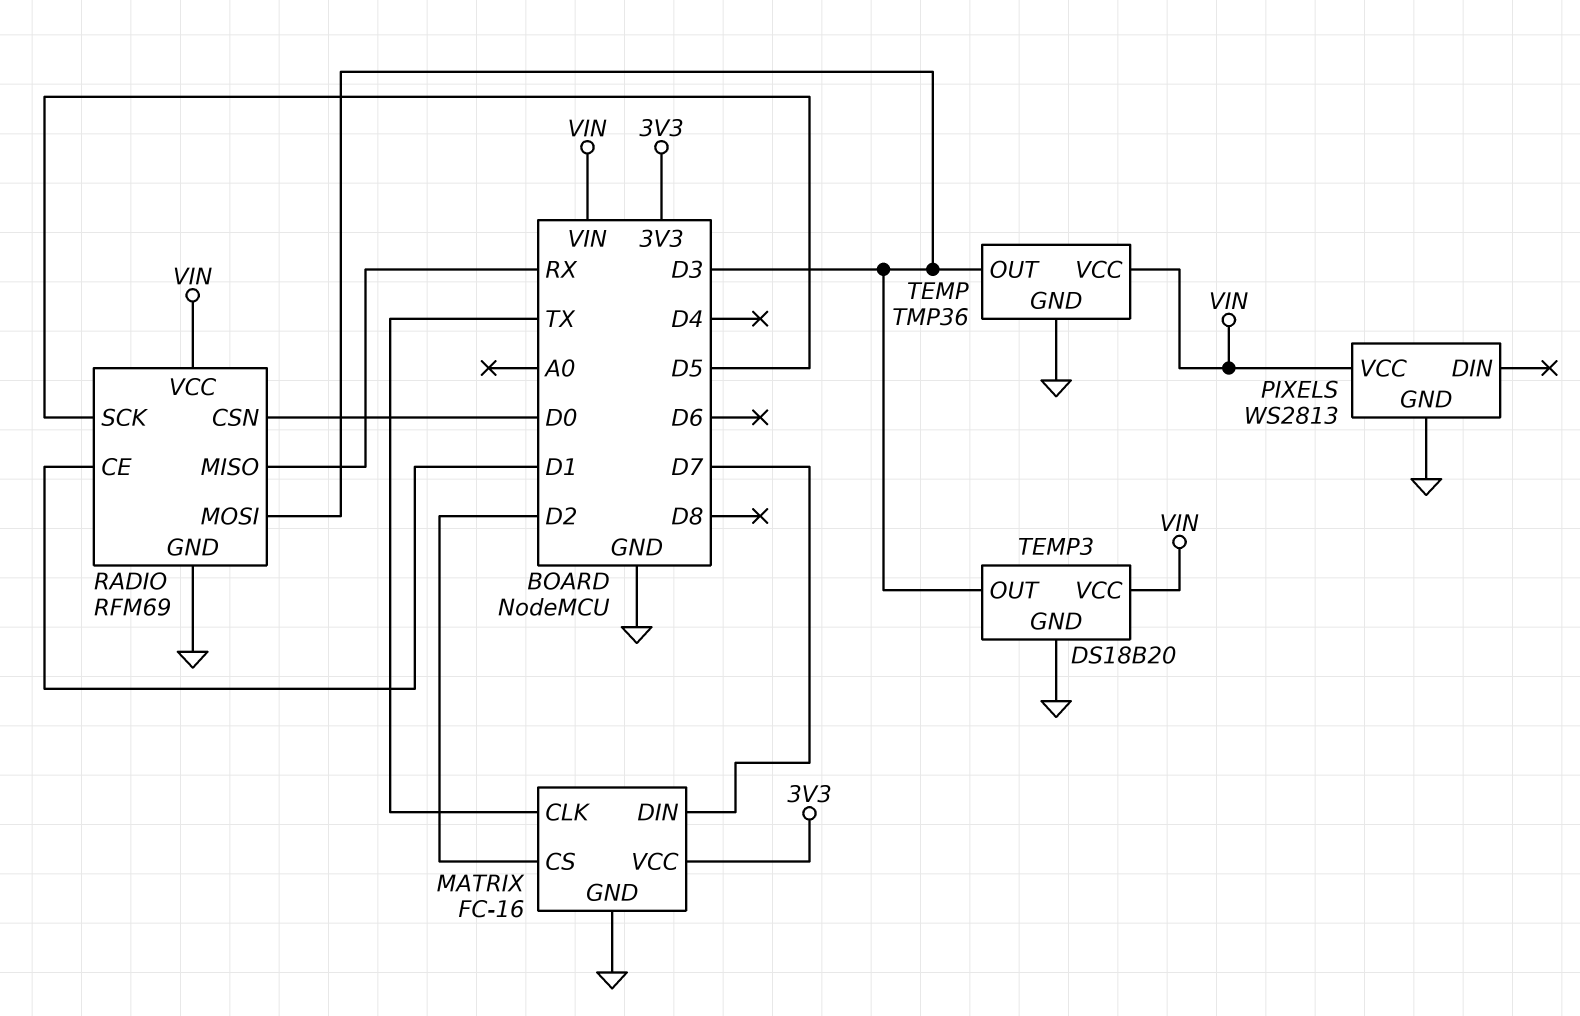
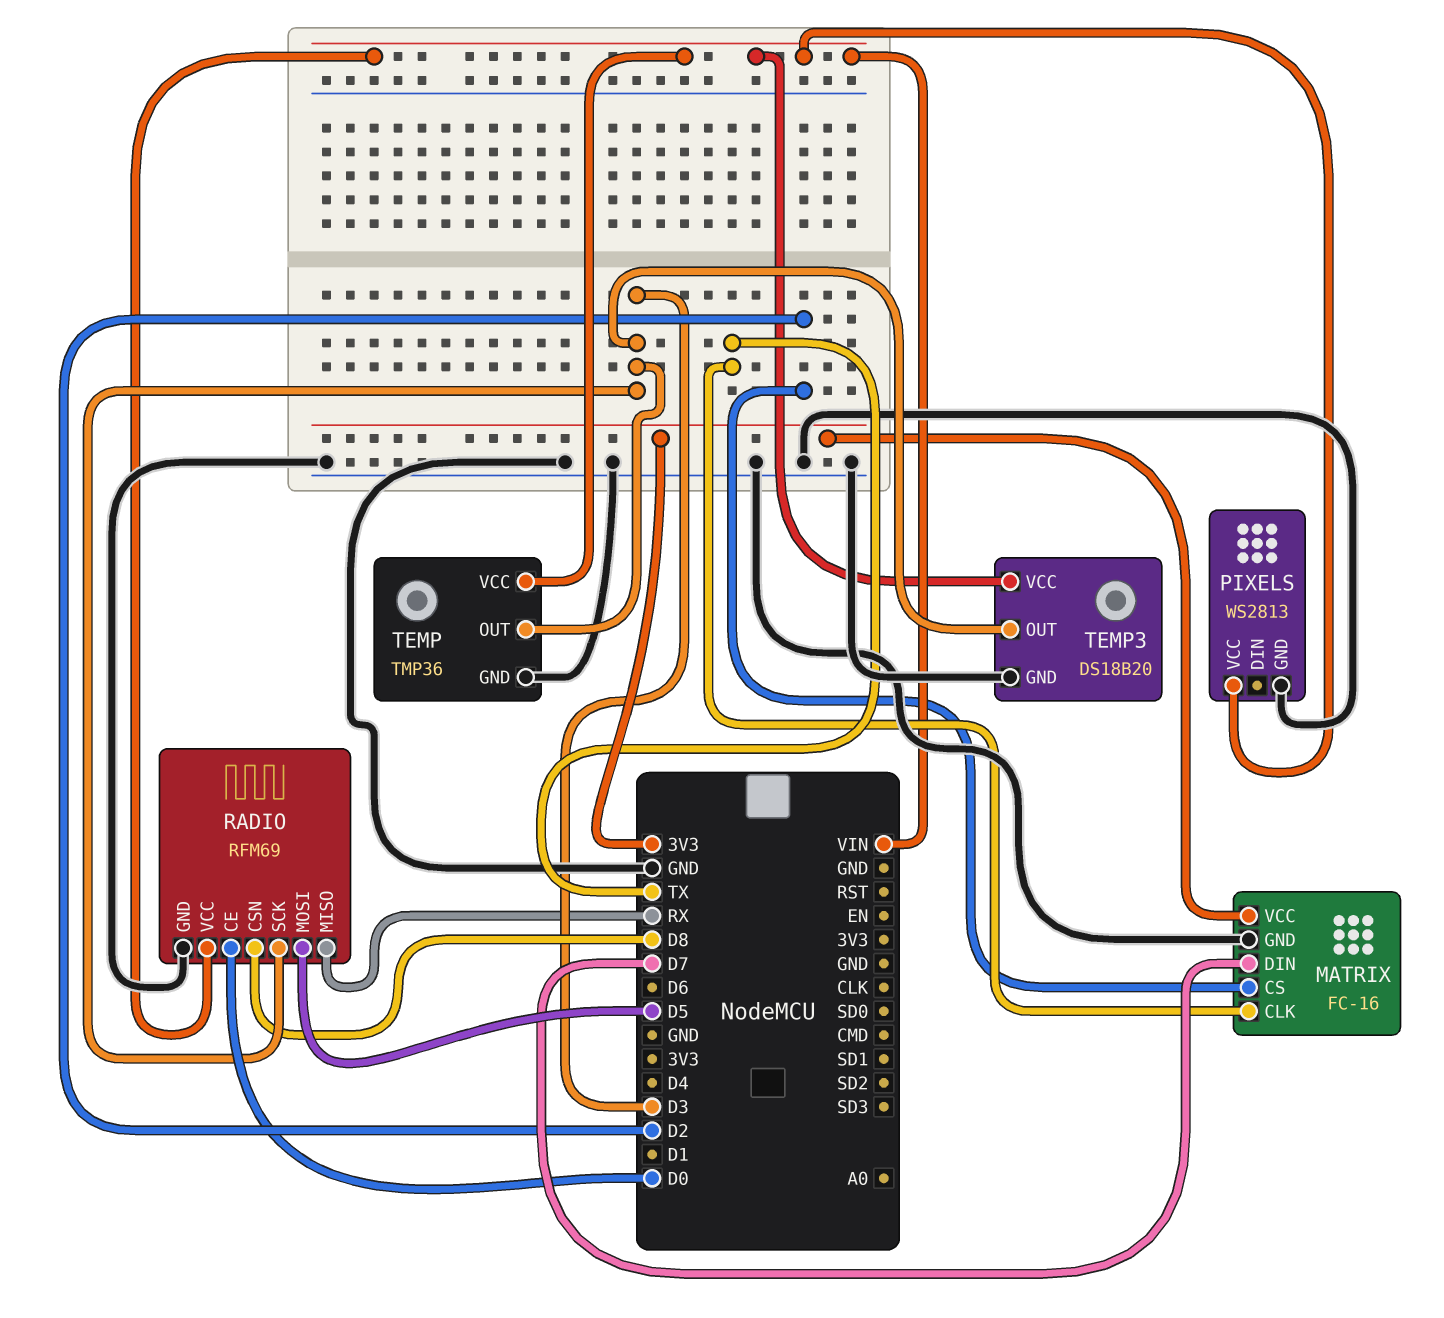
RADIO pin CE: D1 -> D0
RADIO pin CSN: D0 -> D8
RADIO pin MOSI: D3 -> D5
RADIO pin SCK: D5 -> D3

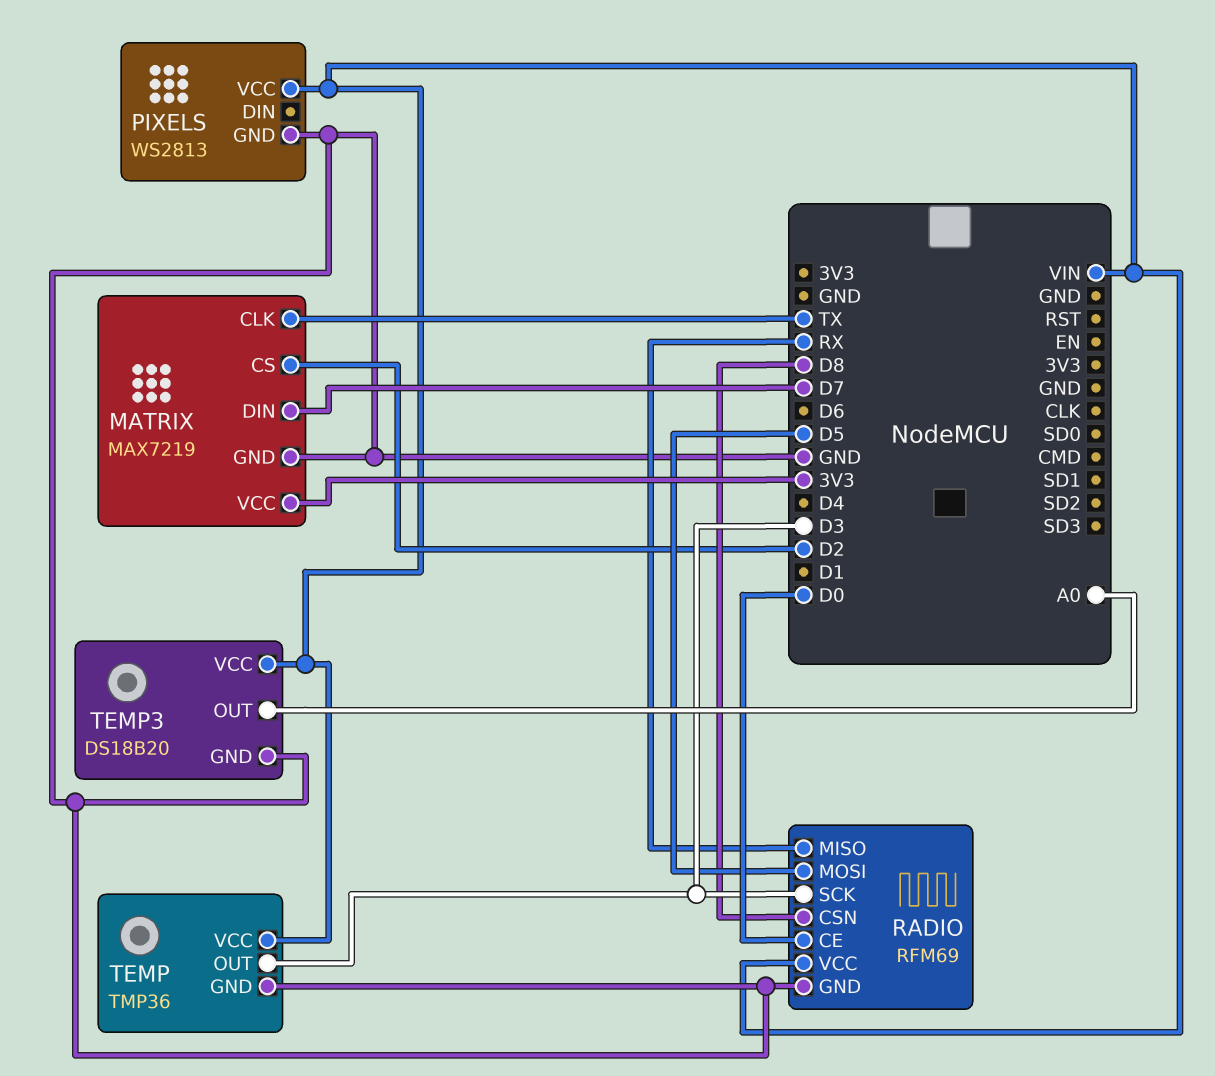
MATRIX: FC-16 -> MAX7219
TEMP3 pin OUT: D3 -> A0

